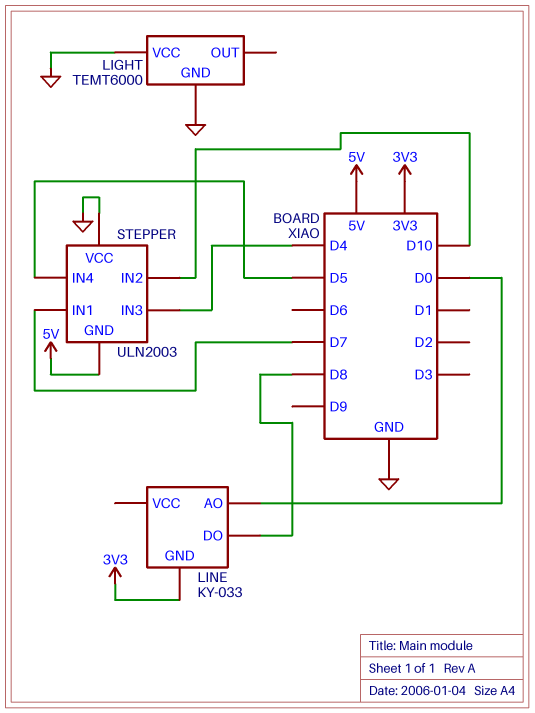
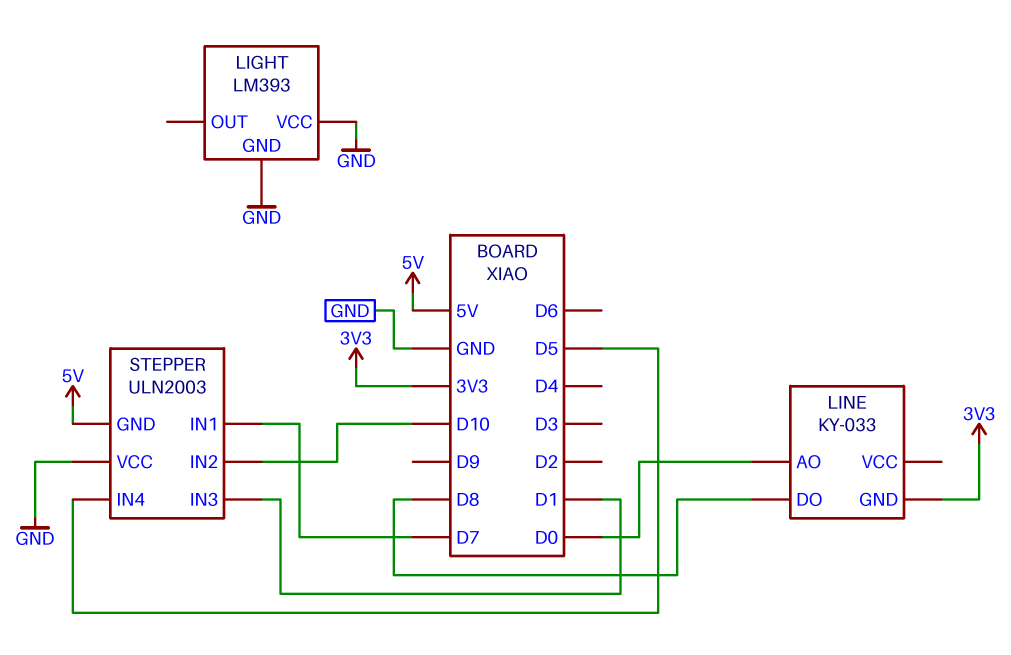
LIGHT: TEMT6000 -> LM393
STEPPER pin IN3: D4 -> D1

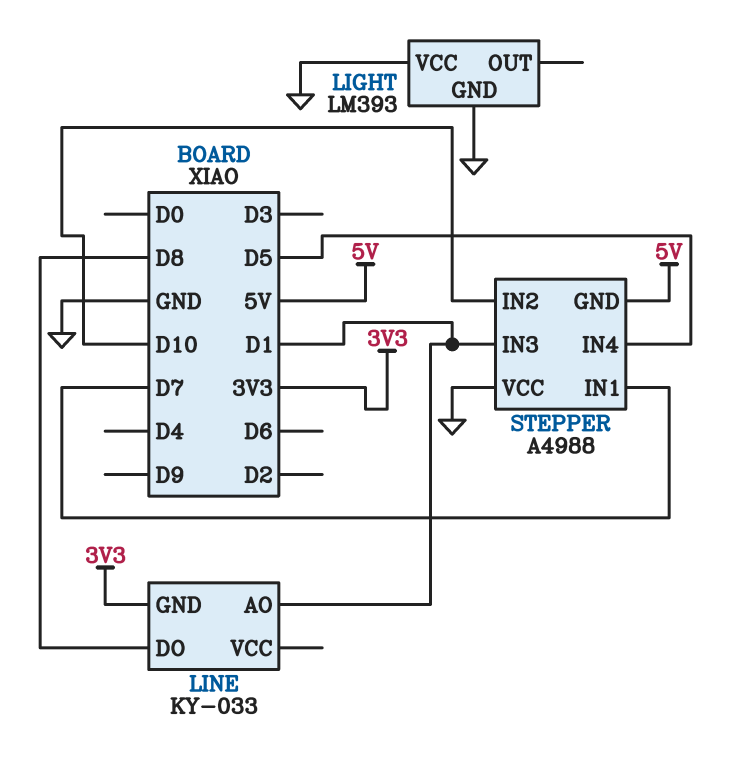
LINE pin AO: D0 -> D1
STEPPER: ULN2003 -> A4988

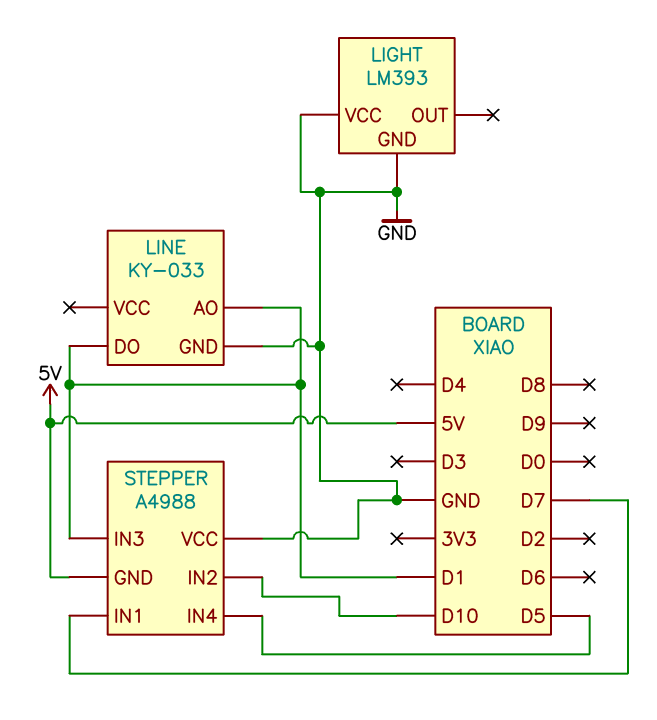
LINE pin DO: D8 -> D1
LINE pin GND: 3V3 -> GND

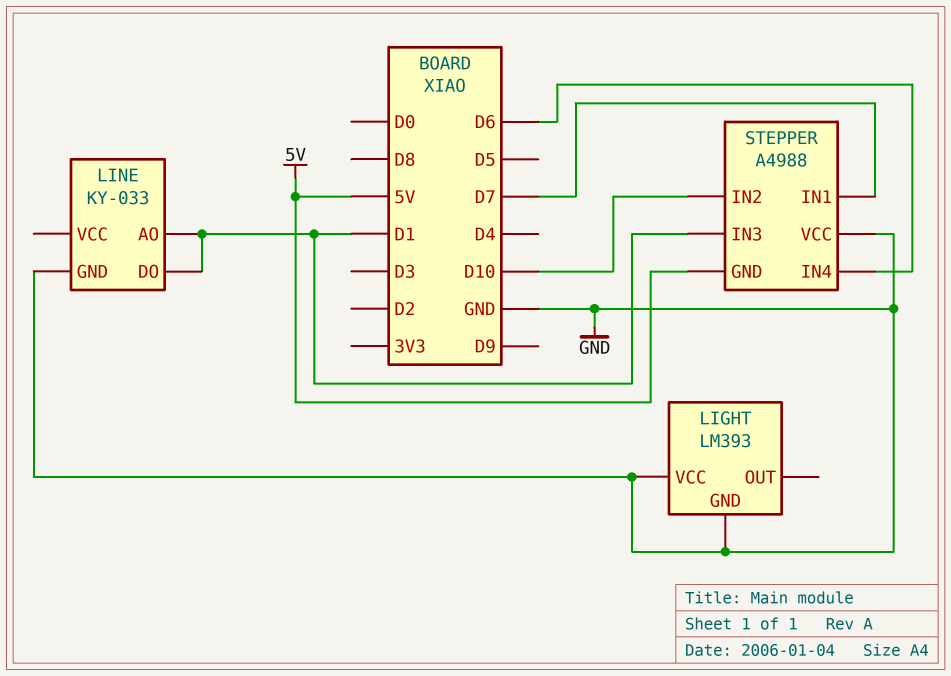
STEPPER pin IN4: D5 -> D6

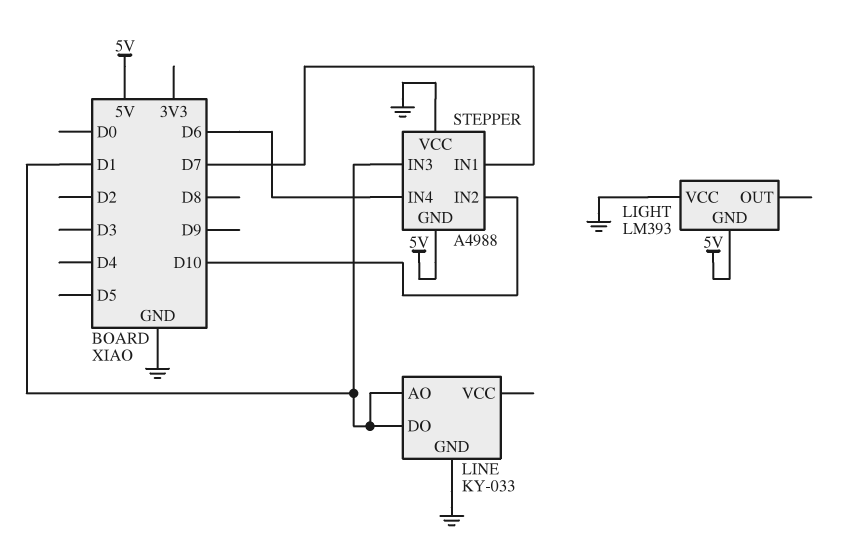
LIGHT pin GND: GND -> 5V

